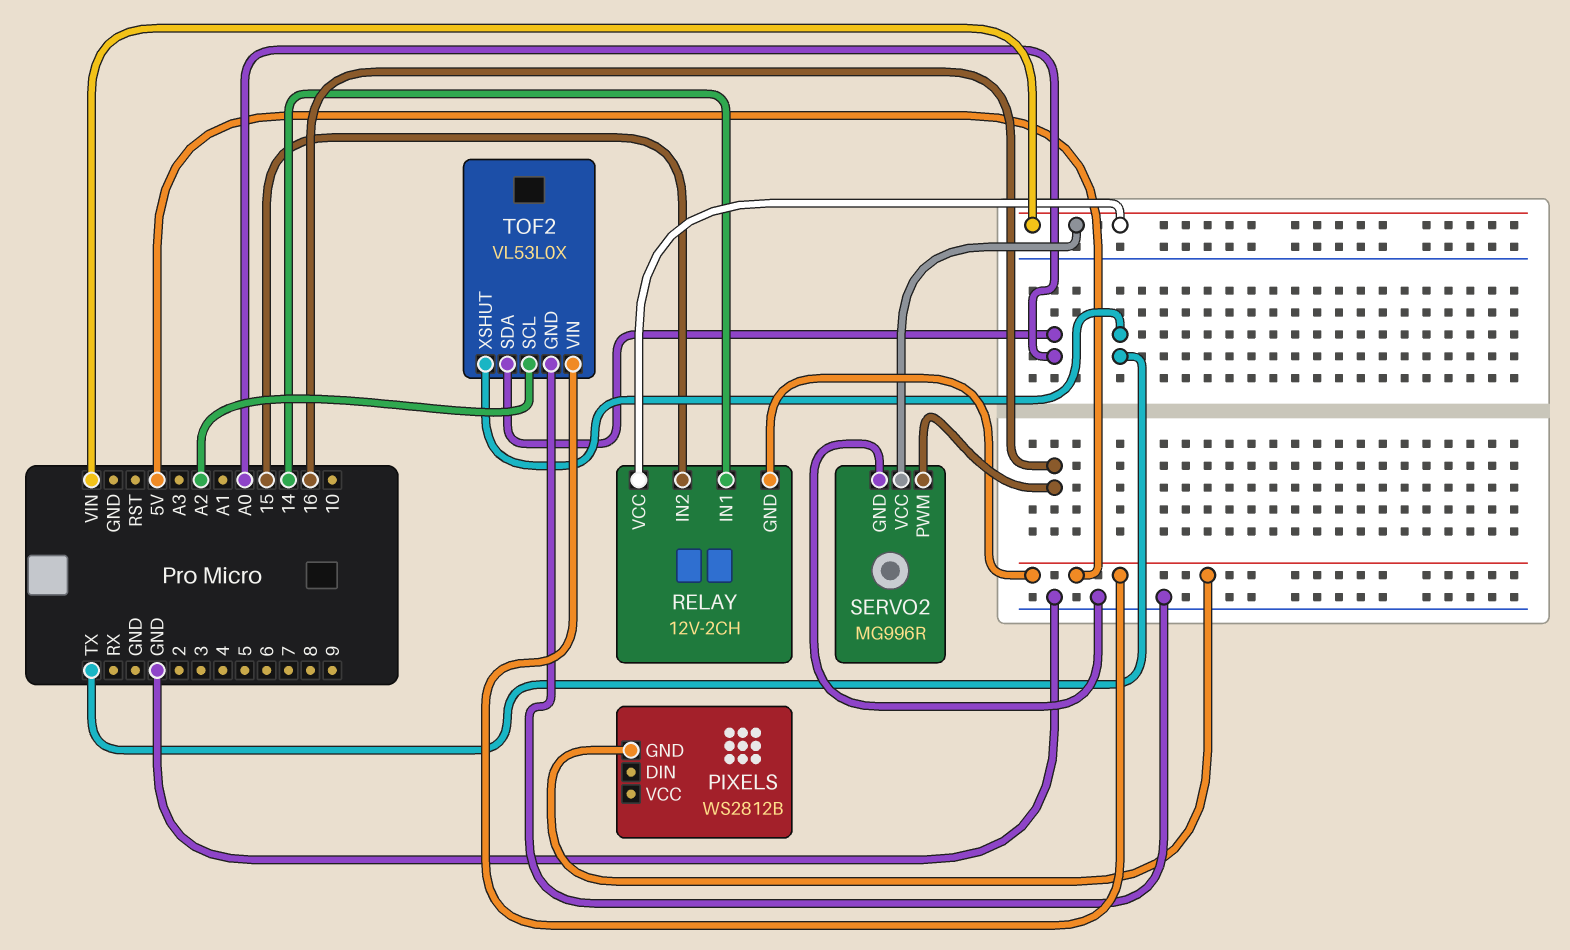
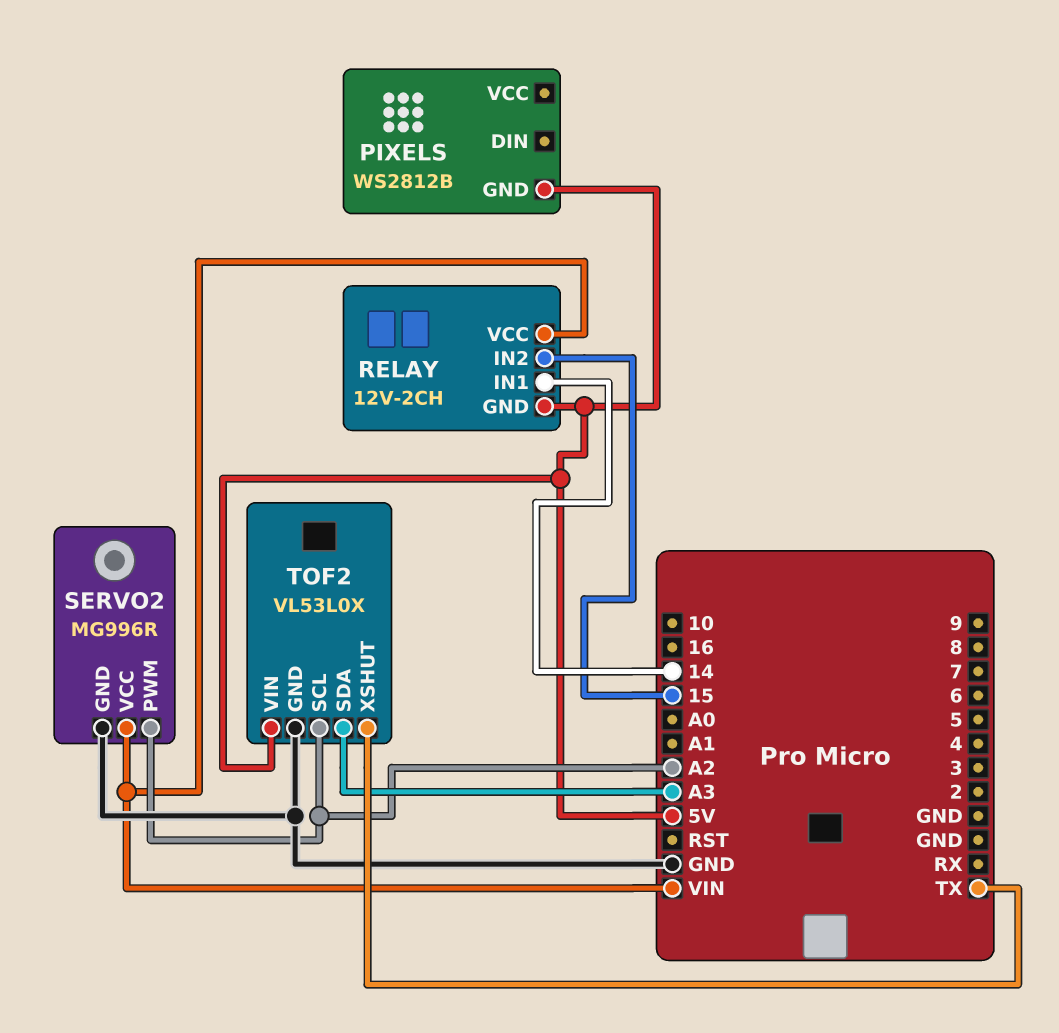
SERVO2 pin PWM: 16 -> A2
TOF2 pin SDA: A0 -> A3

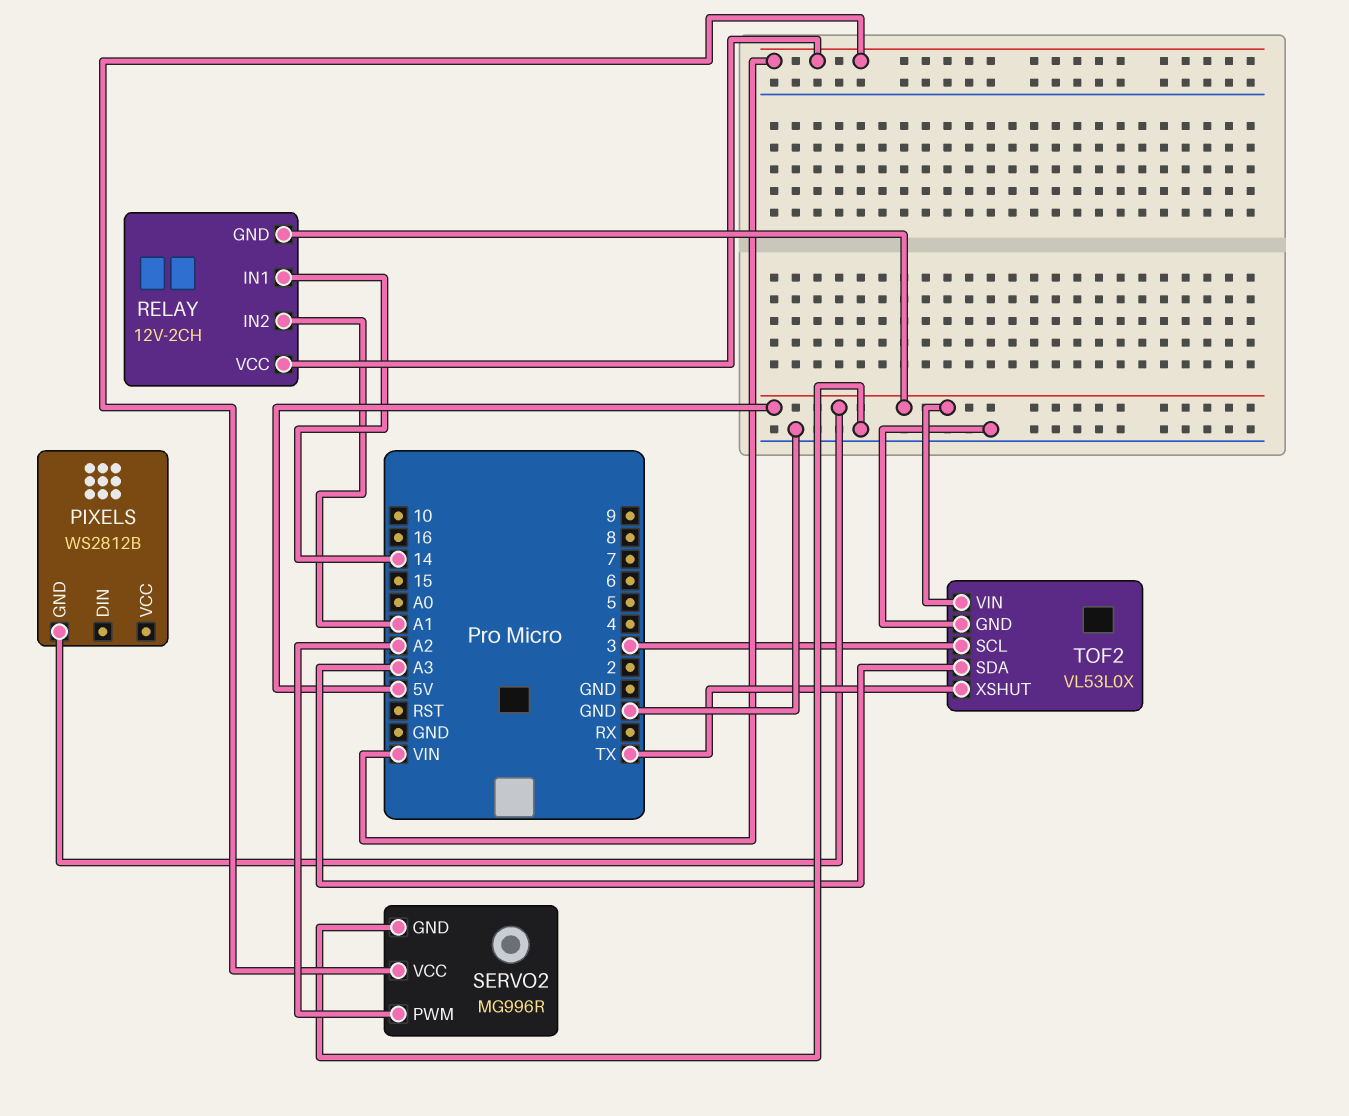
RELAY pin IN2: 15 -> A1
TOF2 pin SCL: A2 -> 3

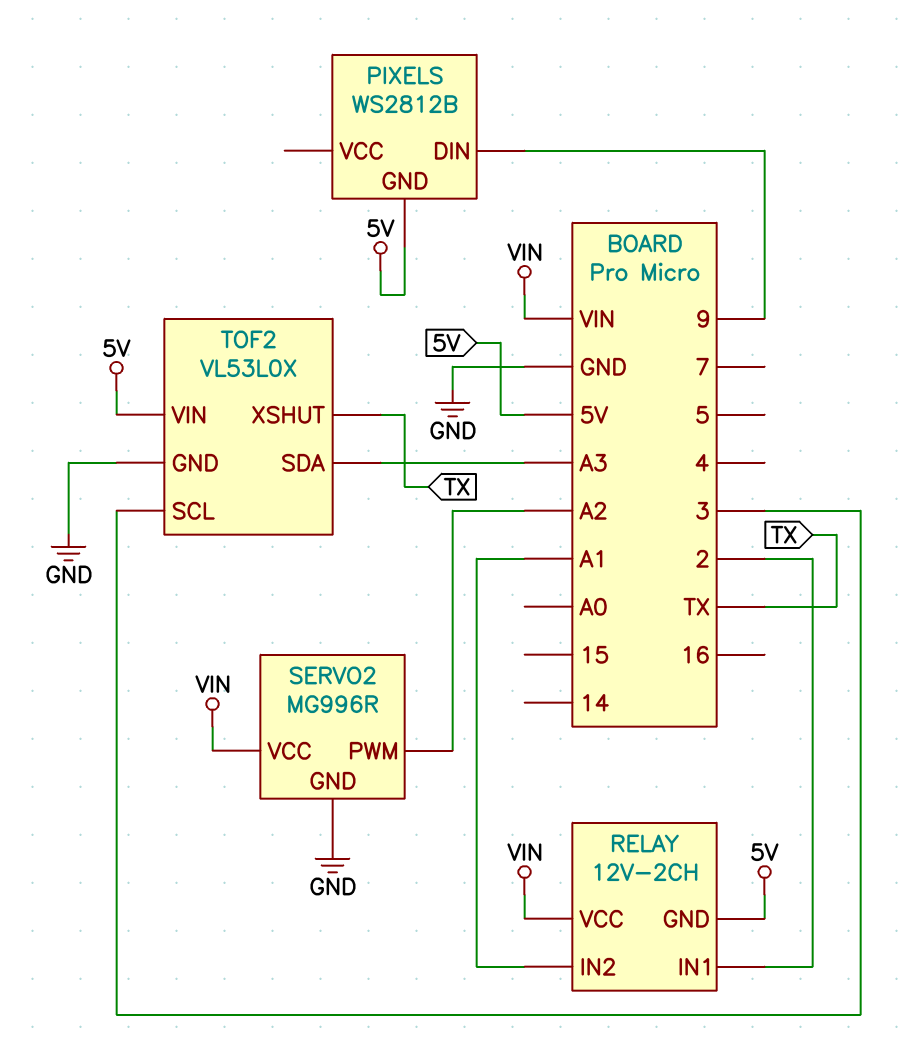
PIXELS pin DIN: none -> 9
RELAY pin IN1: 14 -> 2

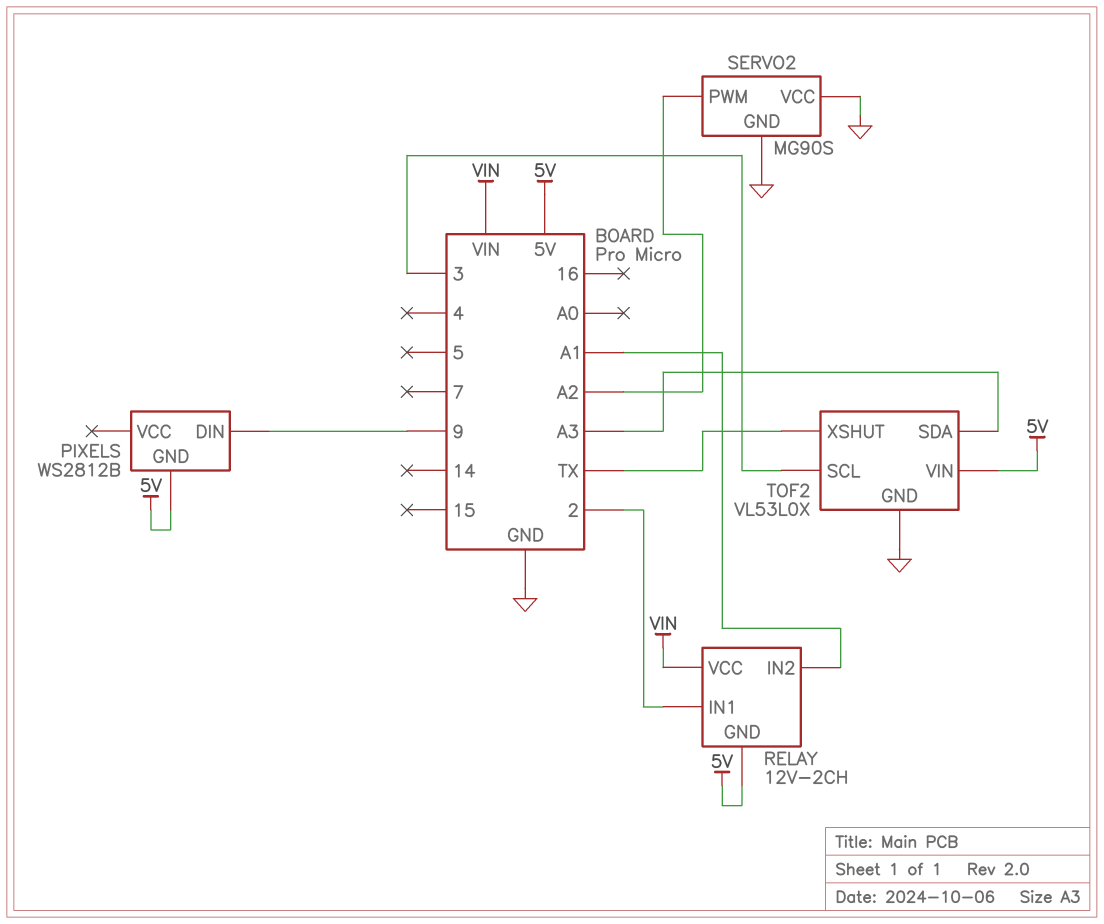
SERVO2: MG996R -> MG90S
SERVO2 pin VCC: VIN -> GND

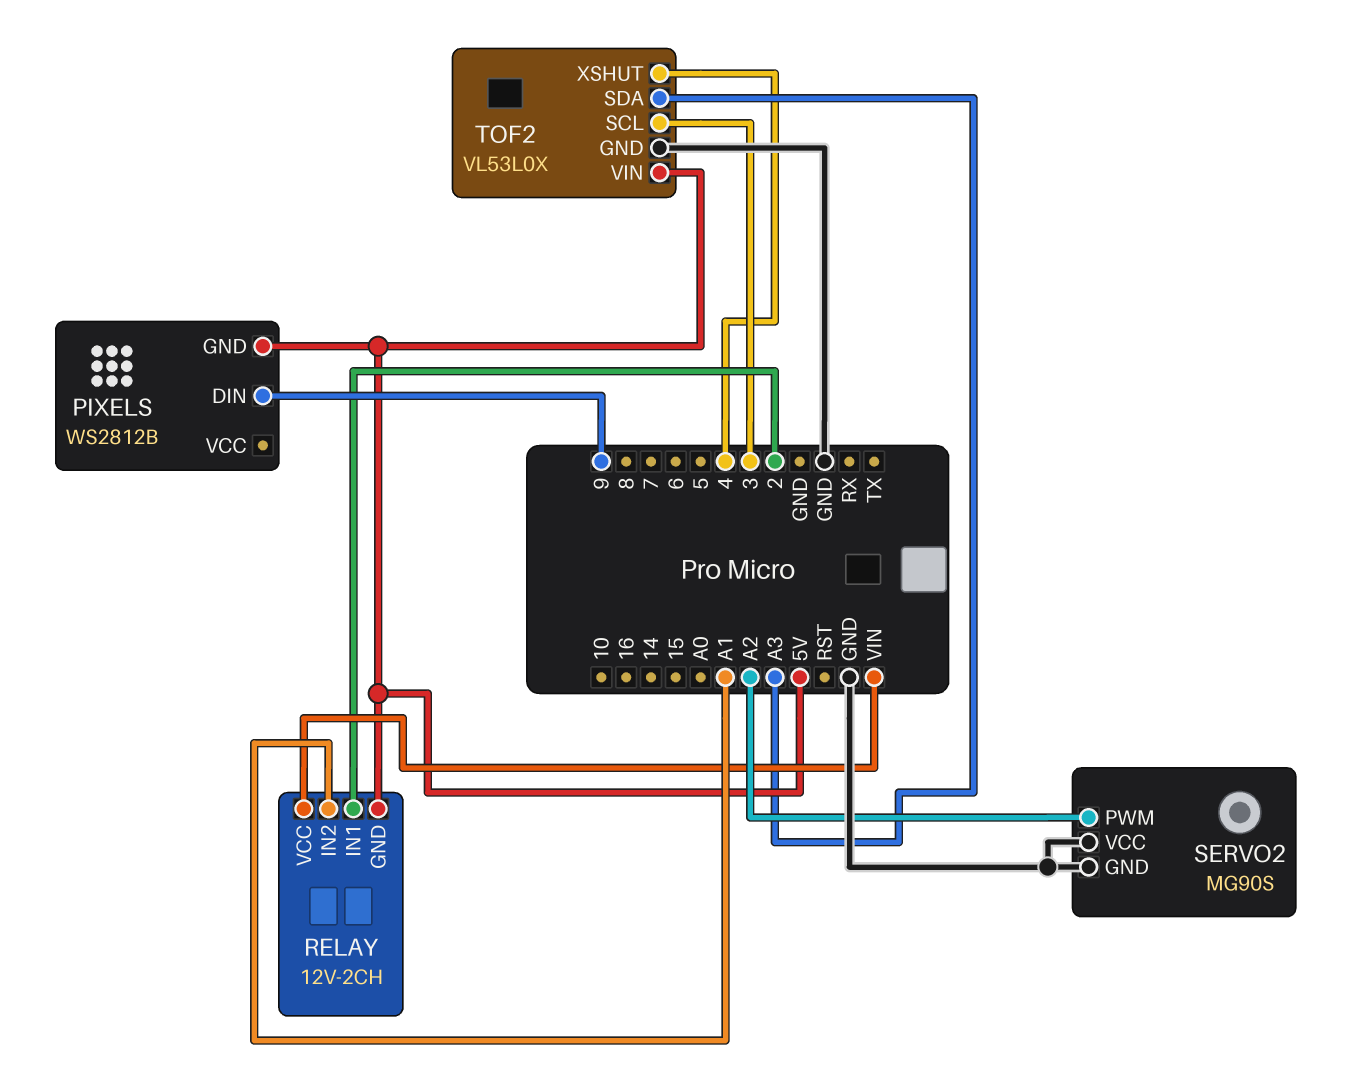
TOF2 pin XSHUT: TX -> 4

